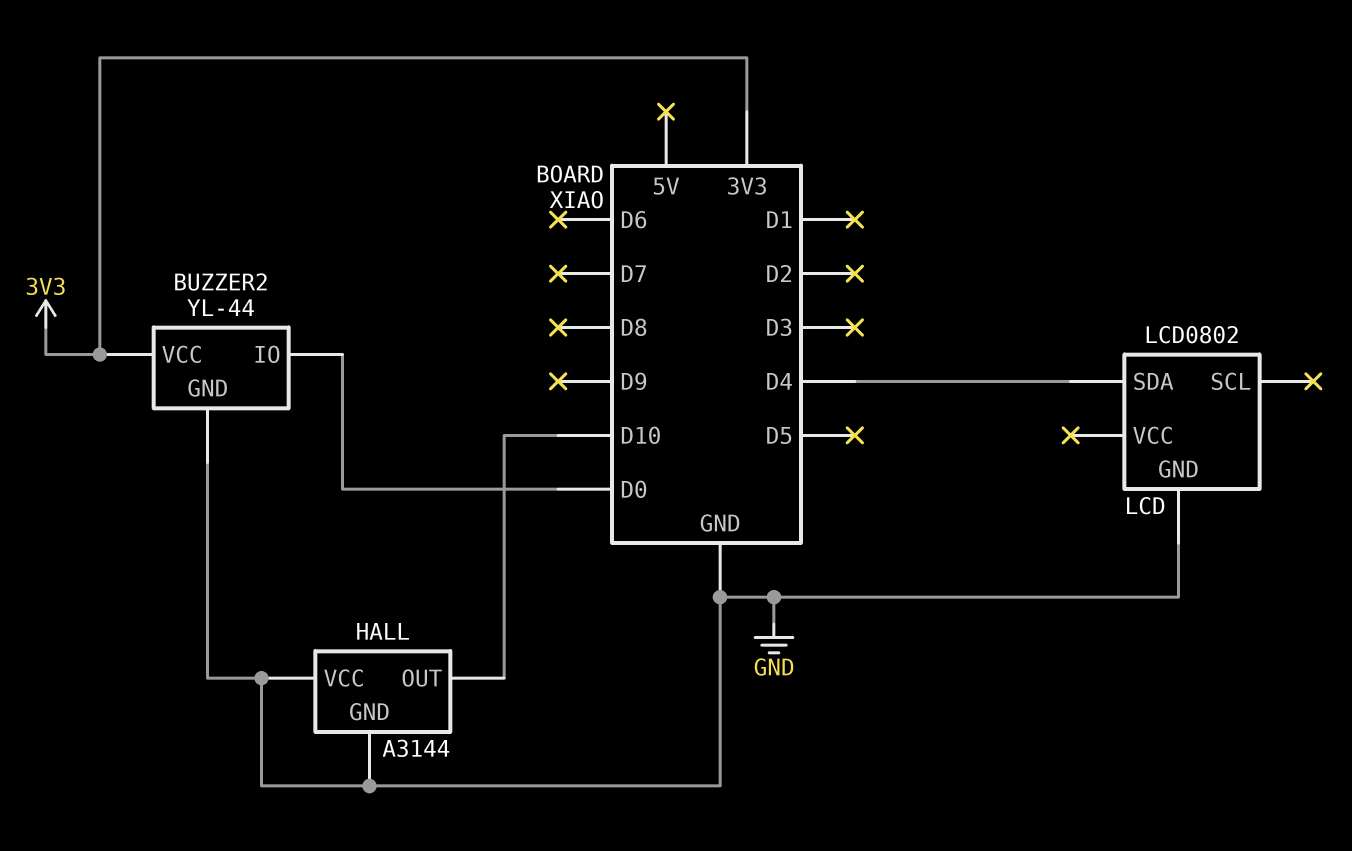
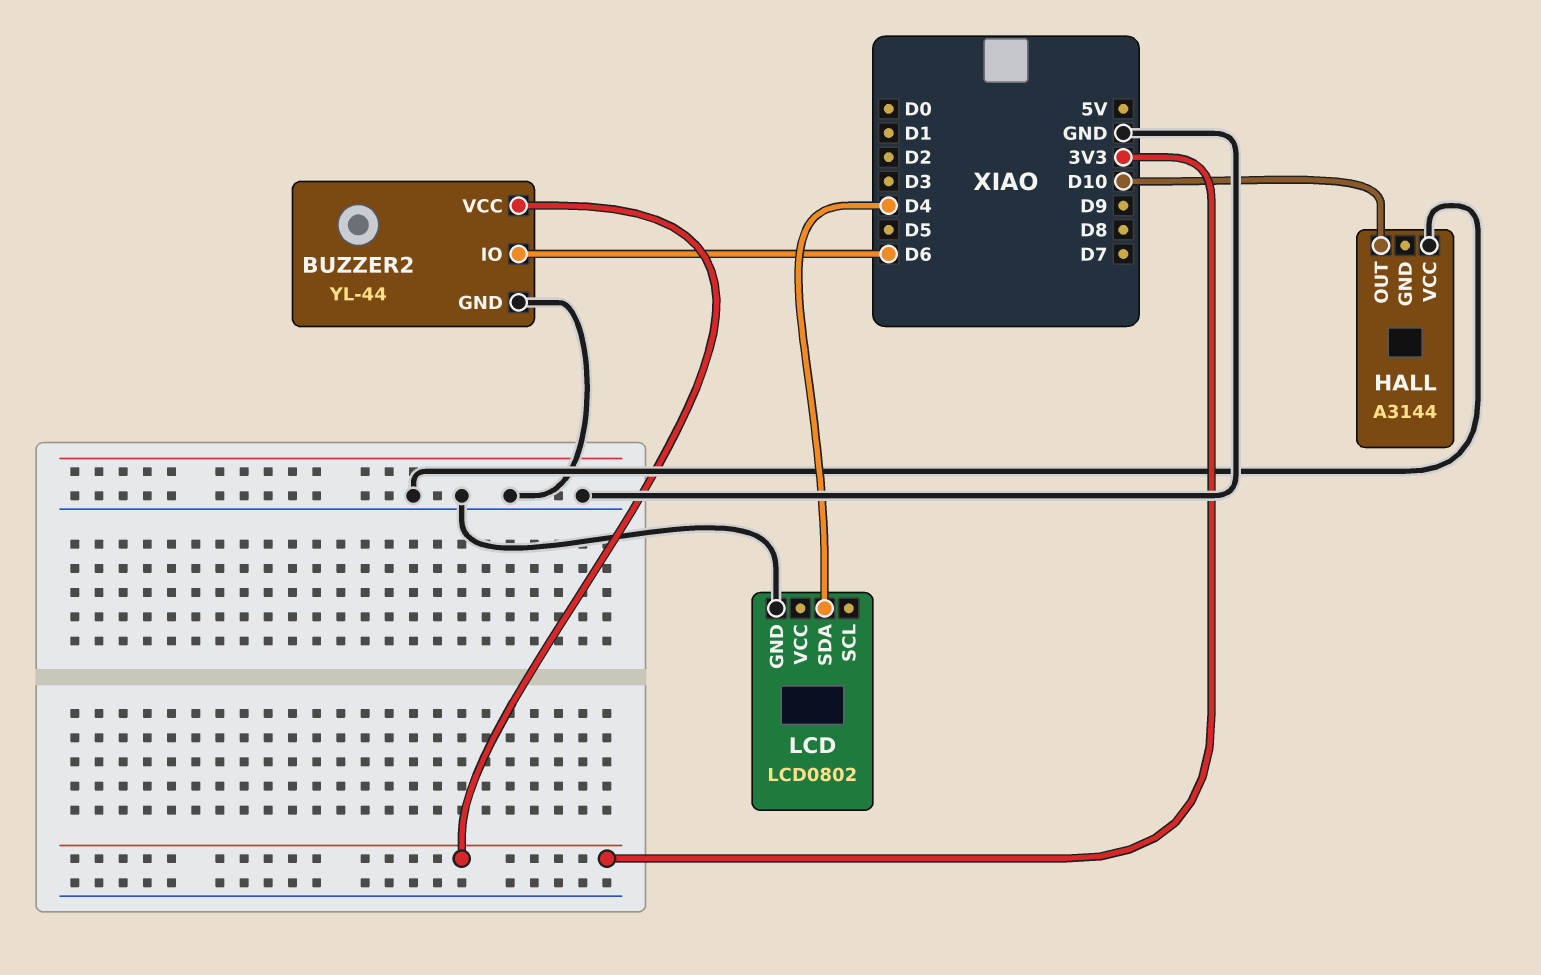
BUZZER2 pin IO: D0 -> D6
HALL pin GND: GND -> none

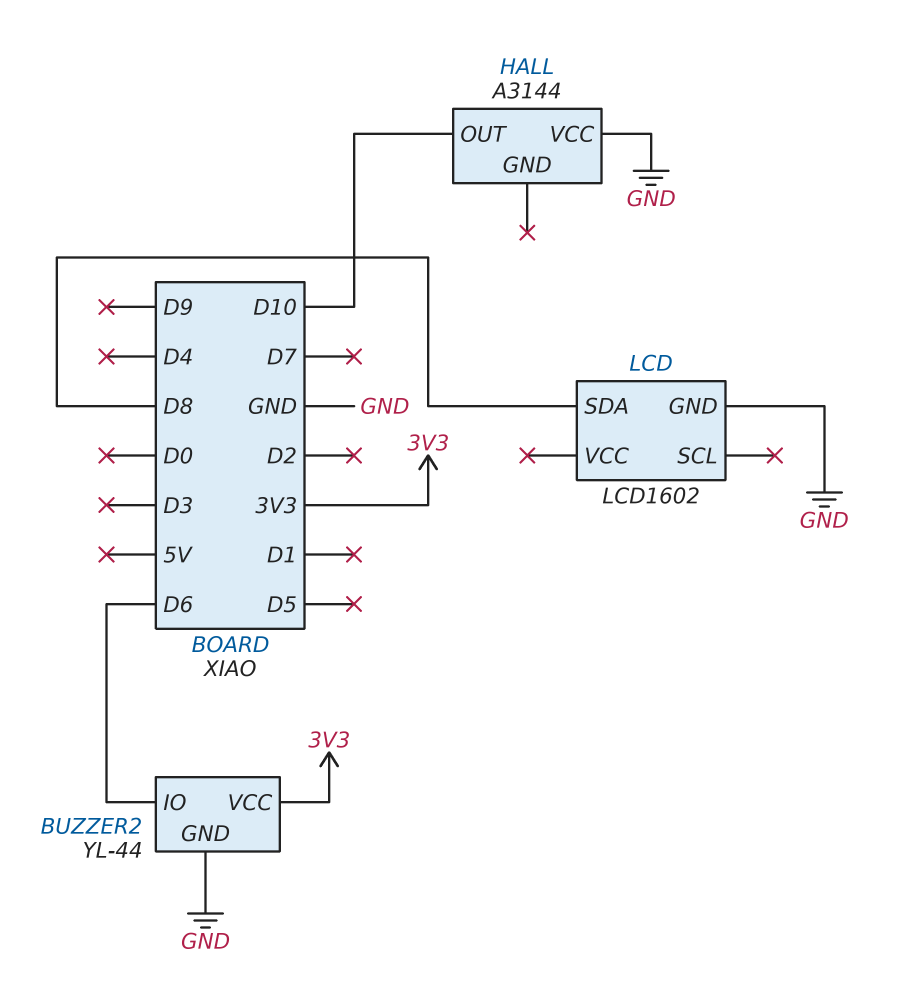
LCD: LCD0802 -> LCD1602
LCD pin SDA: D4 -> D8

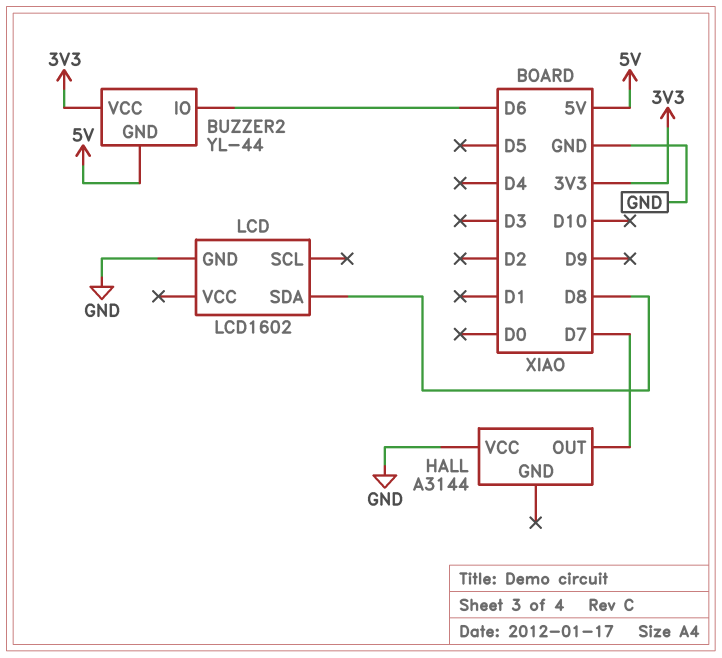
BUZZER2 pin GND: GND -> 5V
HALL pin OUT: D10 -> D7

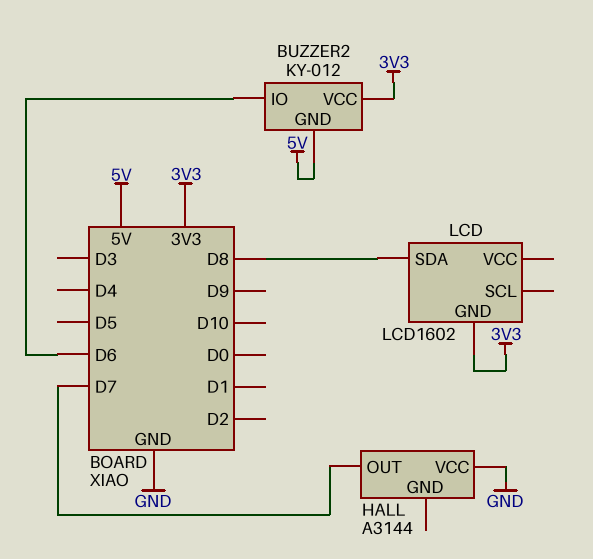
BUZZER2: YL-44 -> KY-012
LCD pin GND: GND -> 3V3

